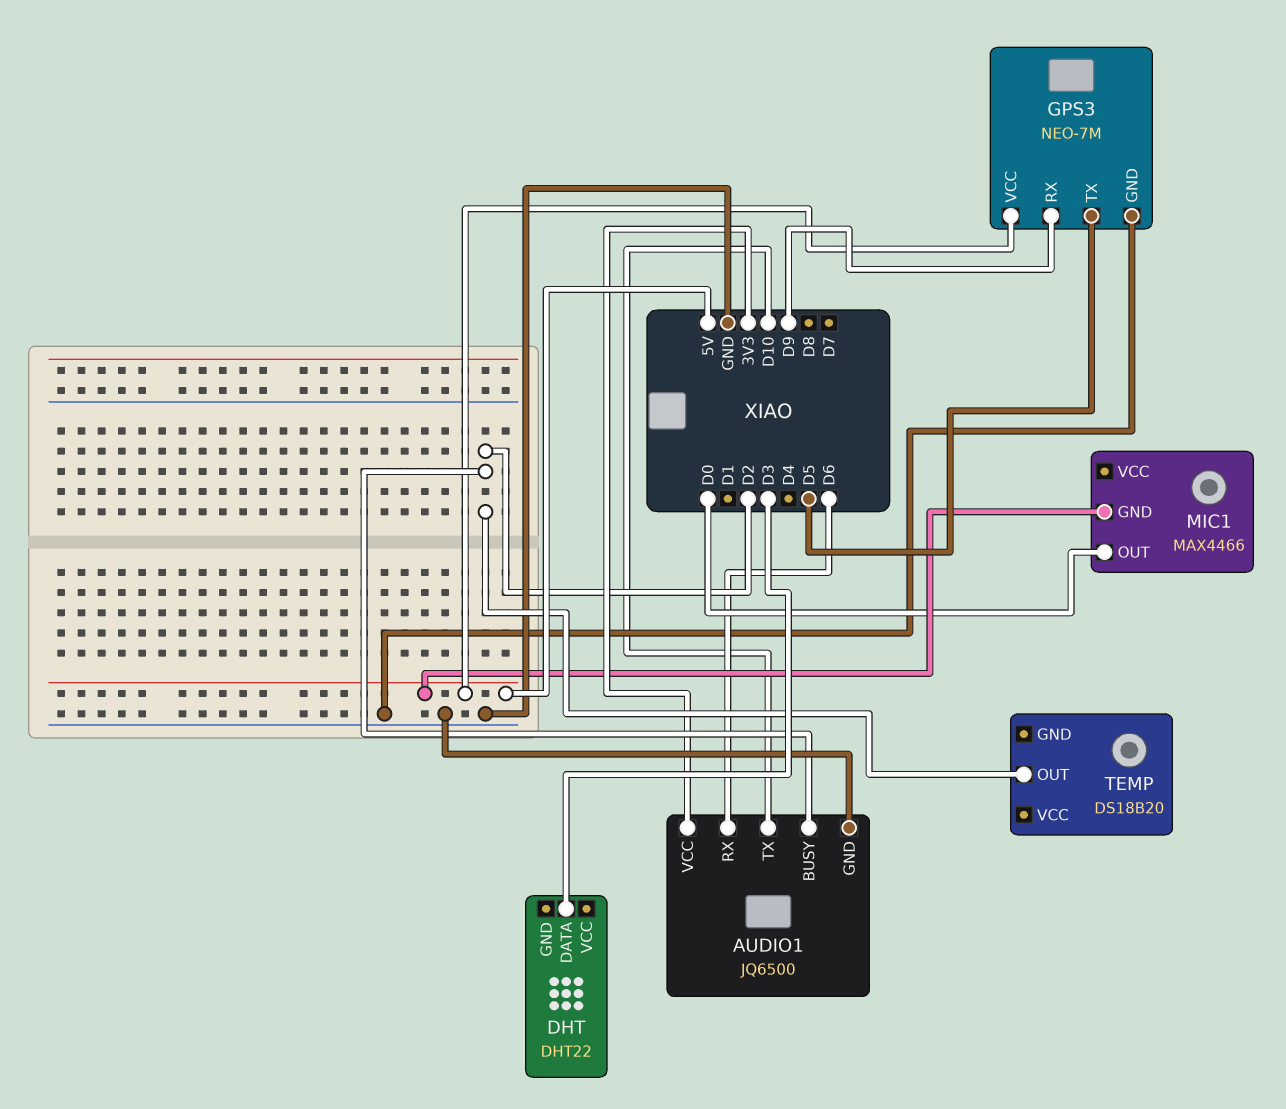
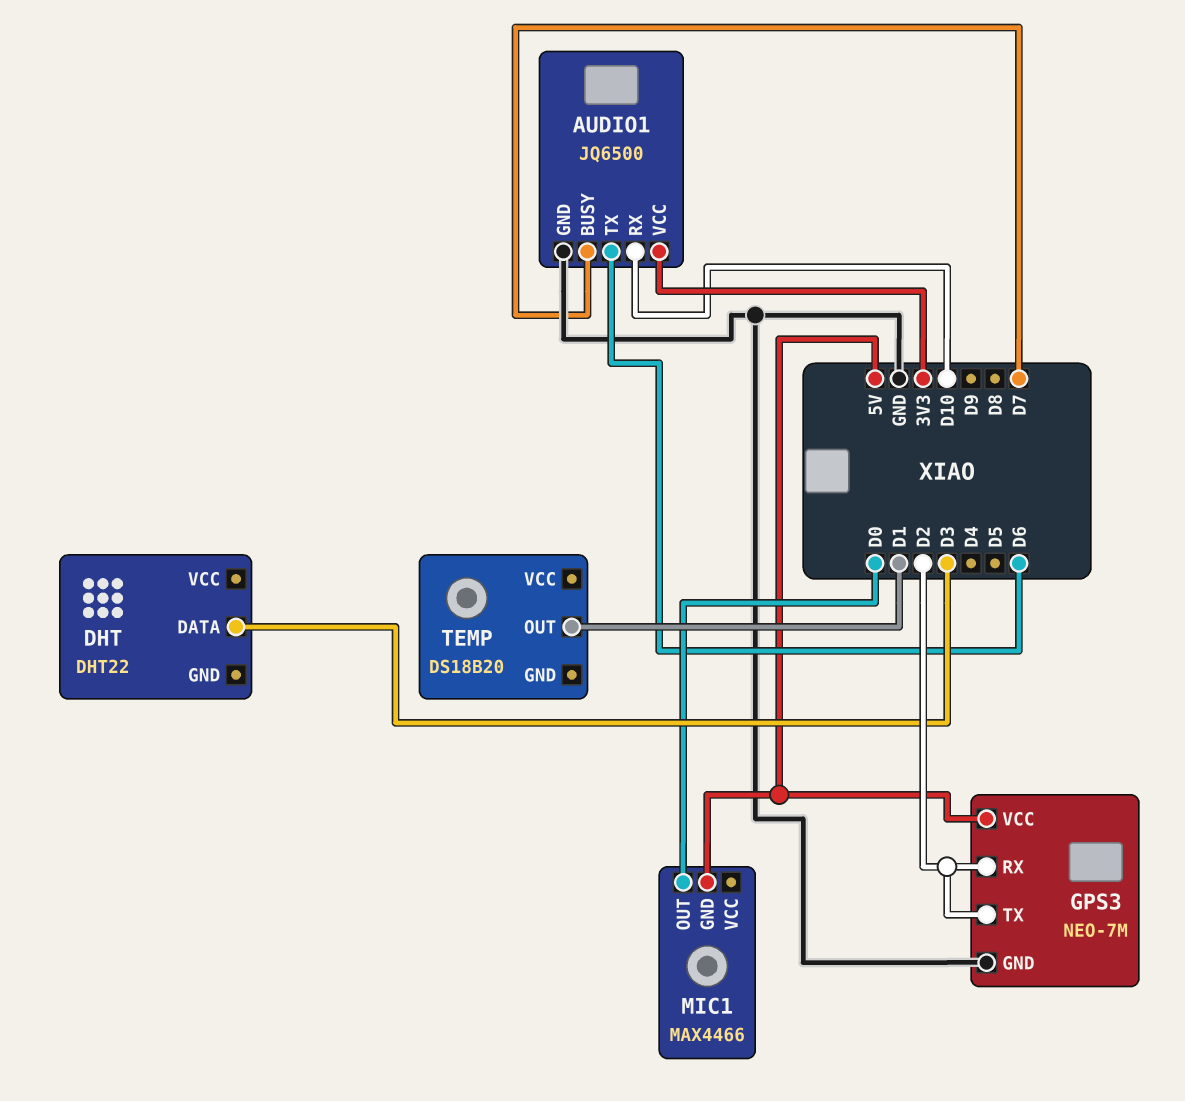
AUDIO1 pin BUSY: D2 -> D7
AUDIO1 pin RX: D6 -> D10
AUDIO1 pin TX: D10 -> D6
GPS3 pin RX: D9 -> D2
GPS3 pin TX: D5 -> D2
TEMP pin OUT: D2 -> D1

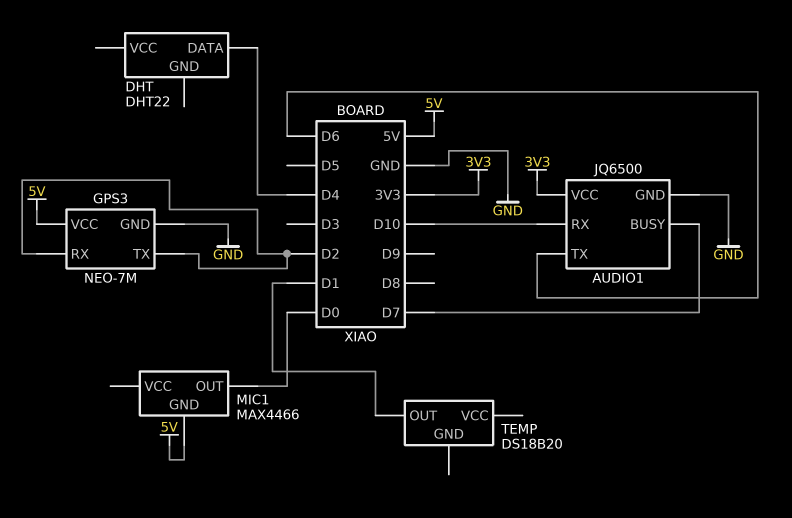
DHT pin DATA: D3 -> D4

